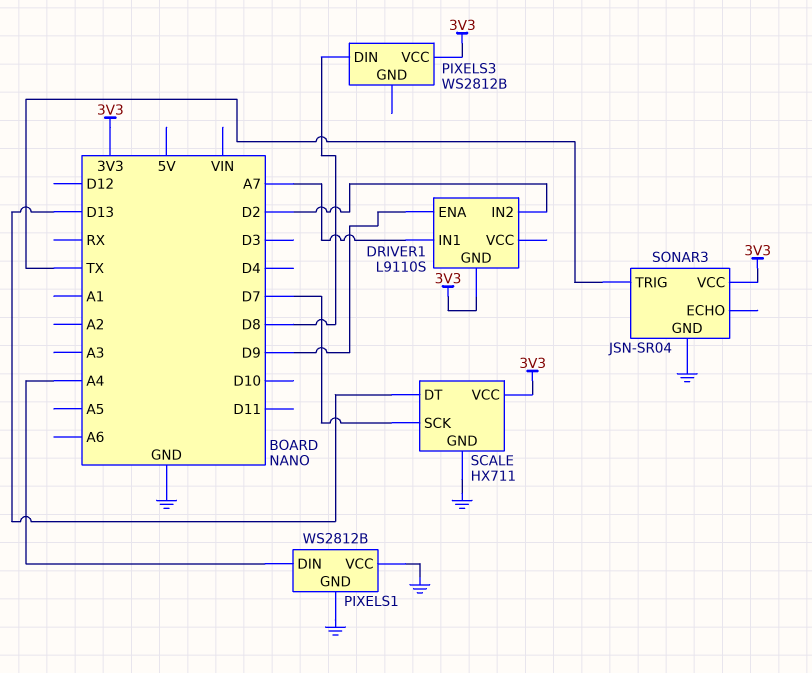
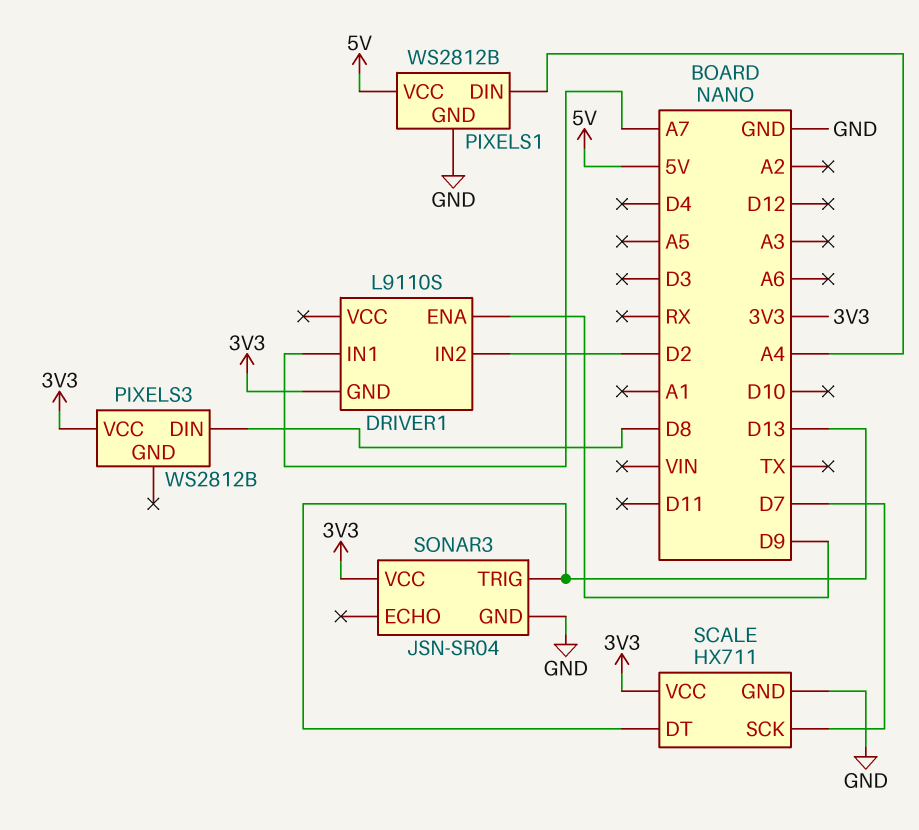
PIXELS1 pin VCC: GND -> 5V
SONAR3 pin TRIG: TX -> D13

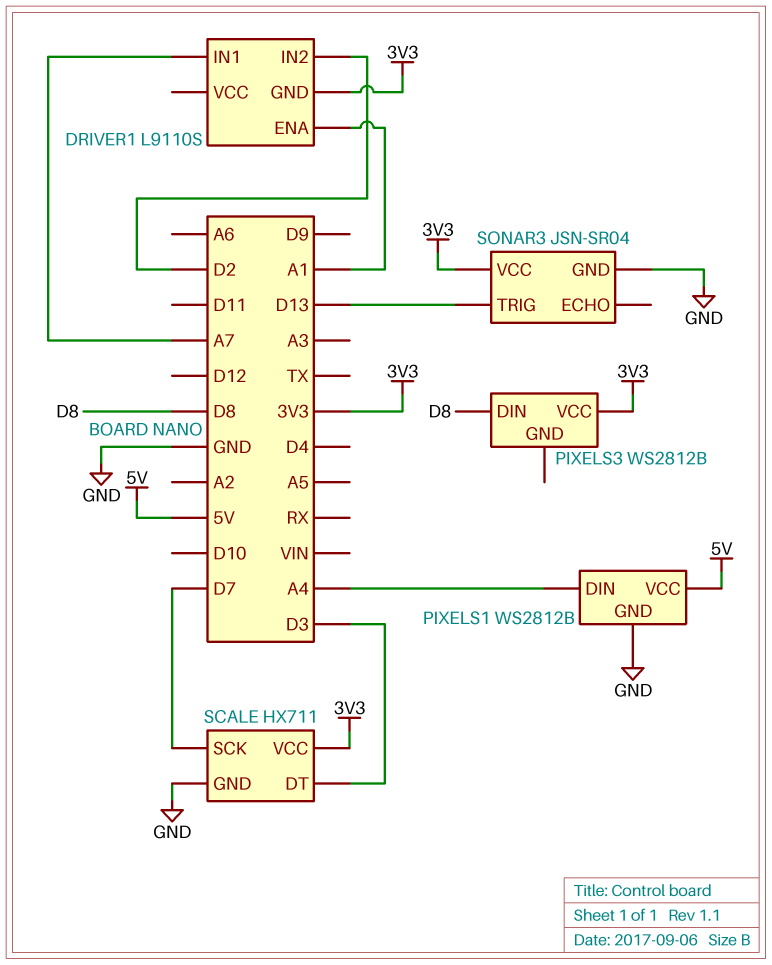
DRIVER1 pin ENA: D9 -> A1
SCALE pin DT: D13 -> D3

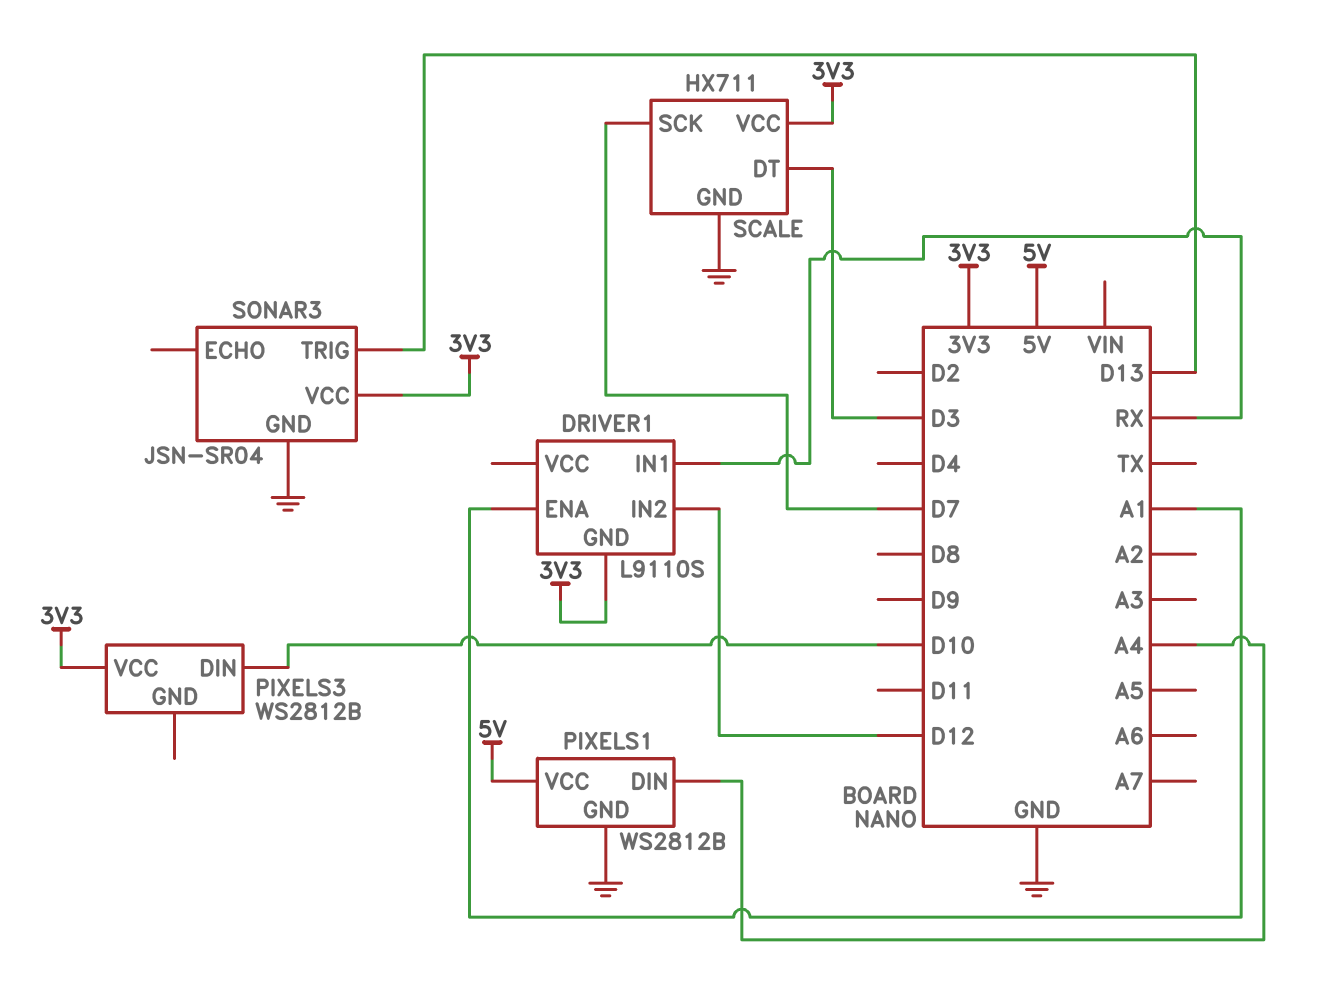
DRIVER1 pin IN1: A7 -> RX
DRIVER1 pin IN2: D2 -> D12
PIXELS3 pin DIN: D8 -> D10

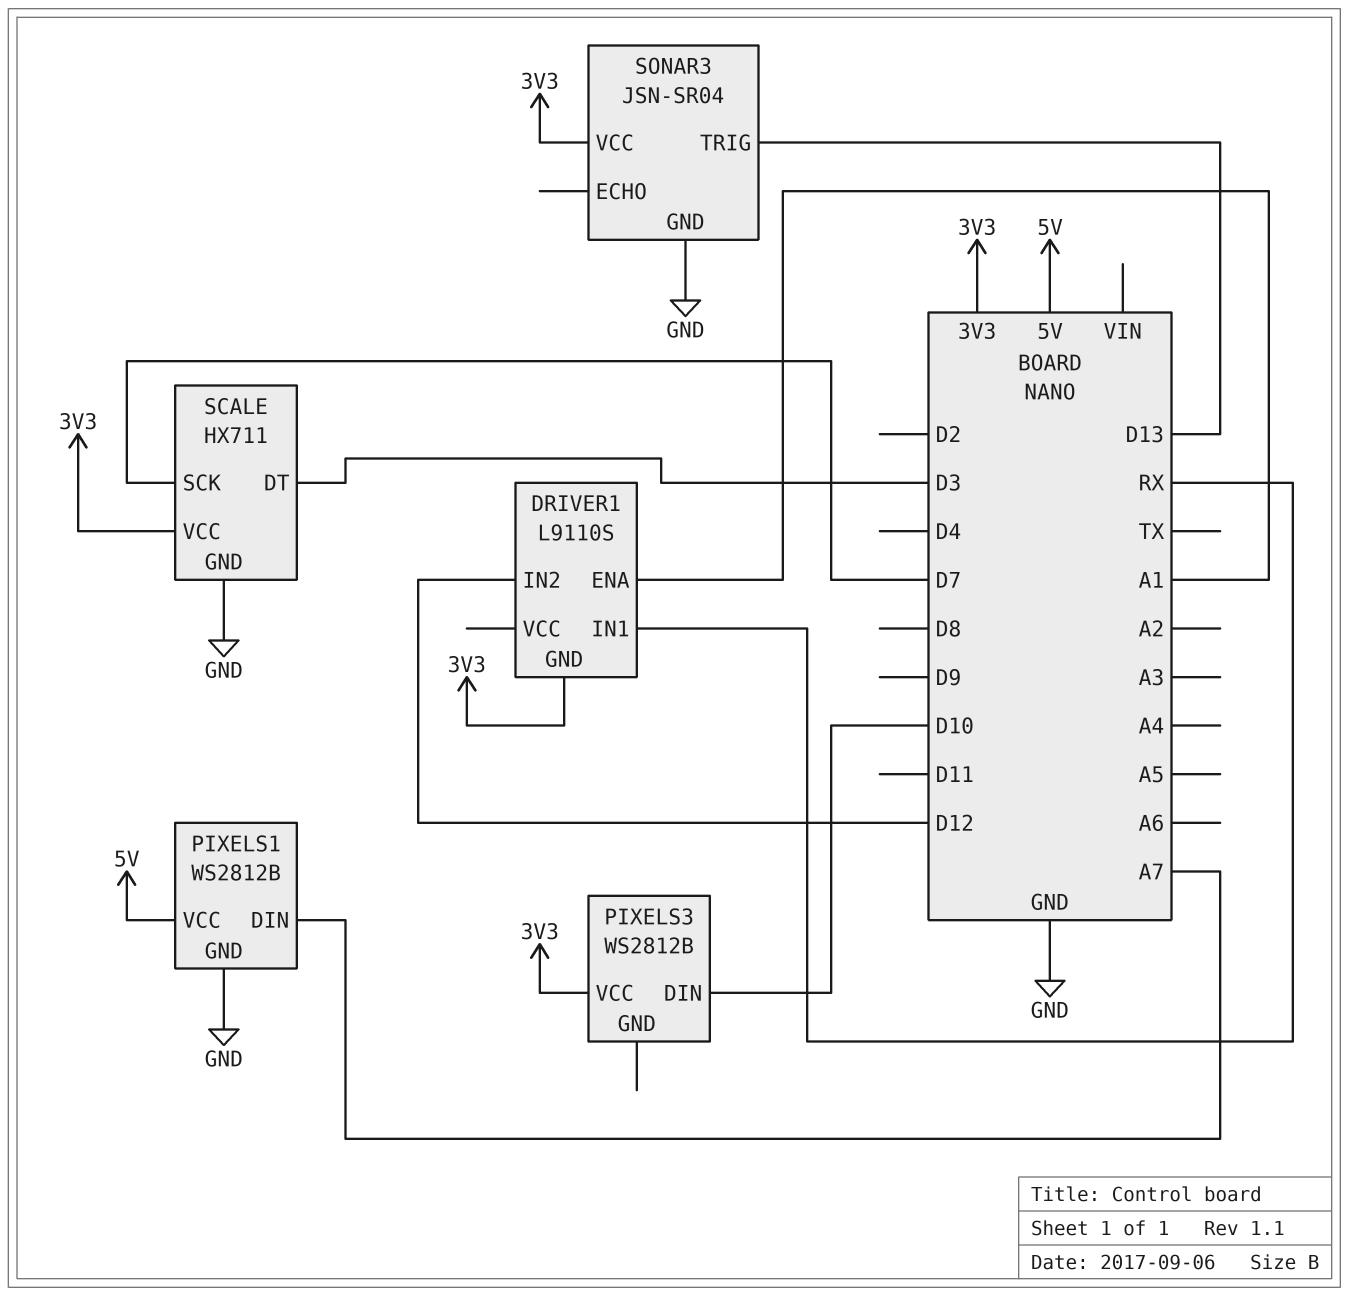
PIXELS1 pin DIN: A4 -> A7

